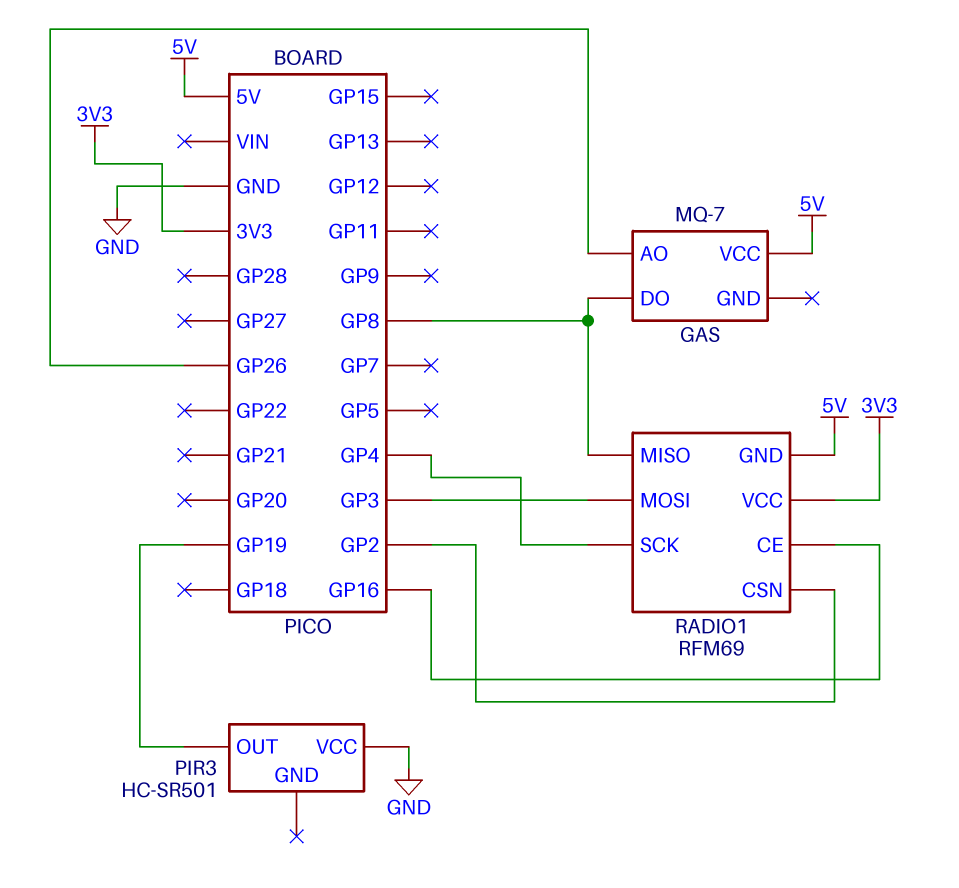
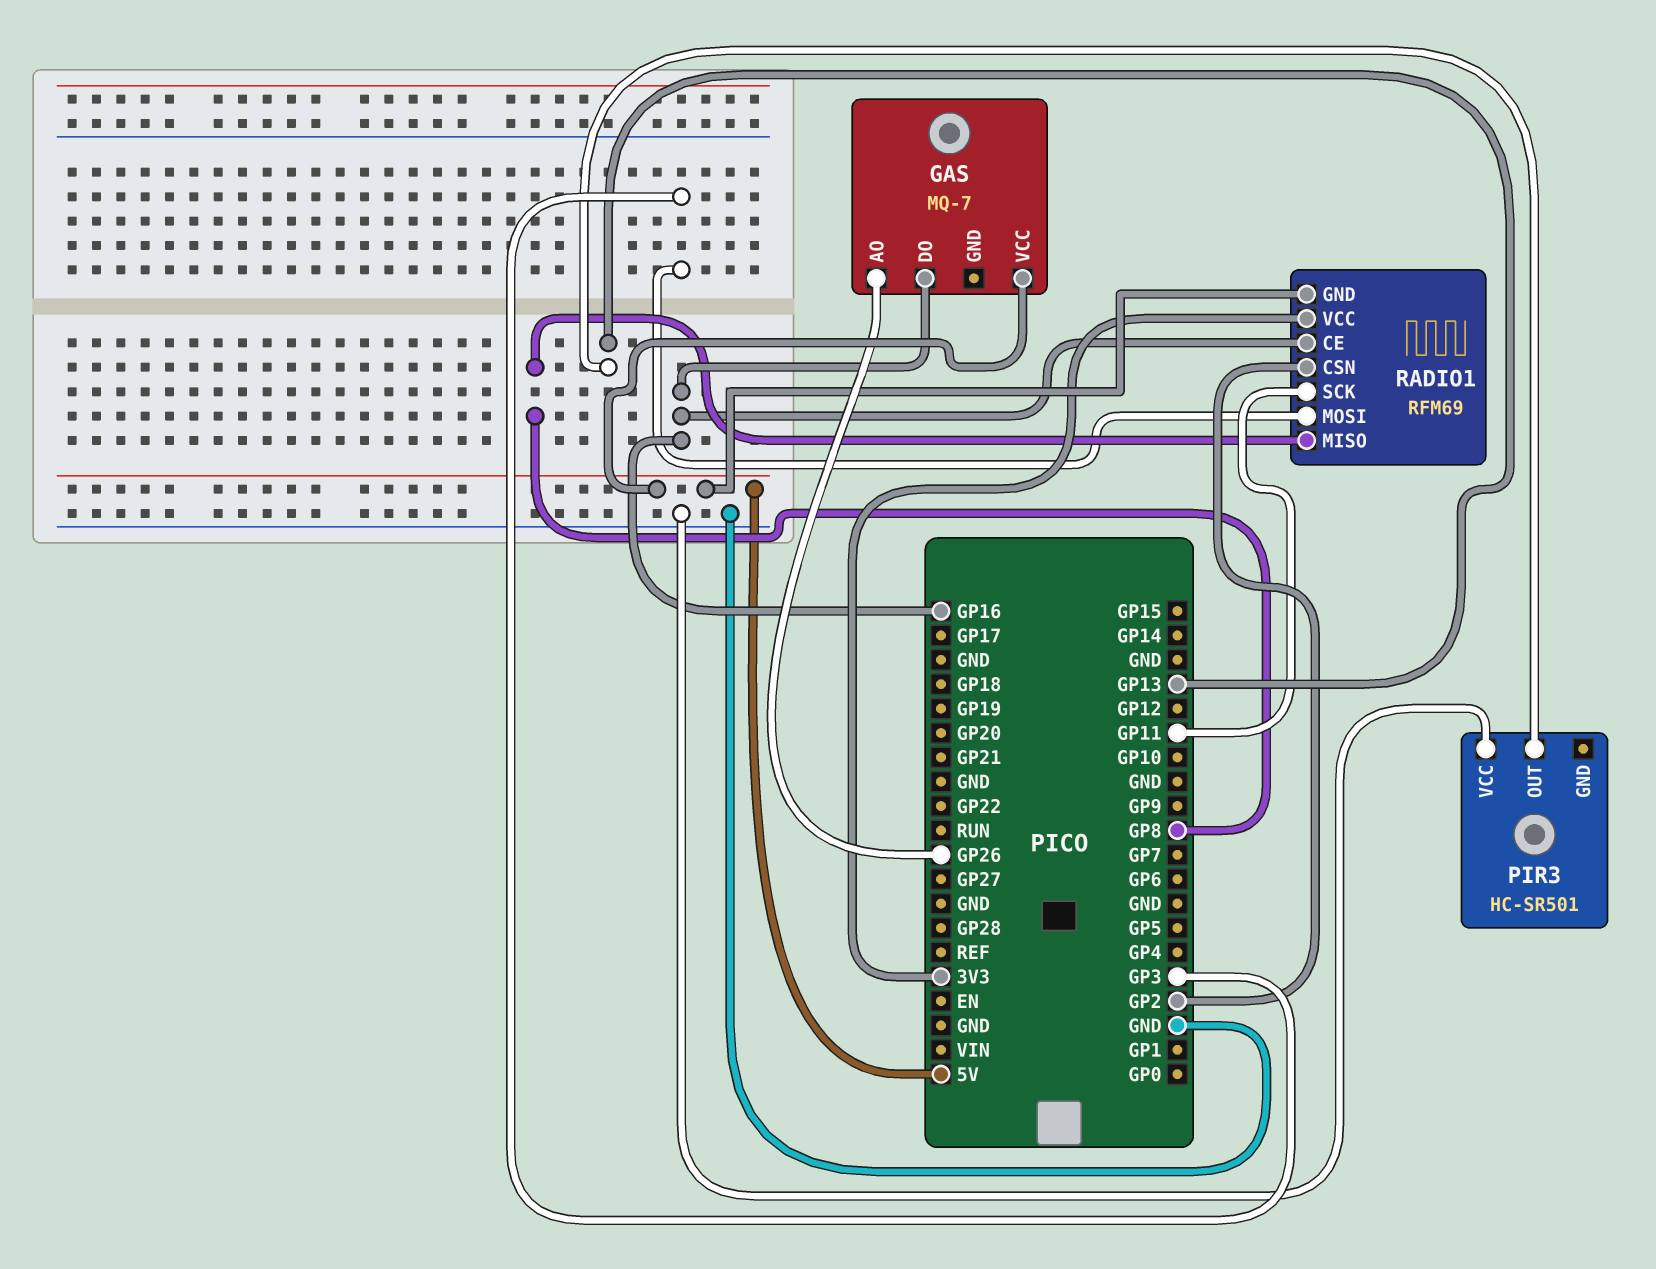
GAS pin DO: GP8 -> GP16
PIR3 pin OUT: GP19 -> GP13
RADIO1 pin SCK: GP4 -> GP11

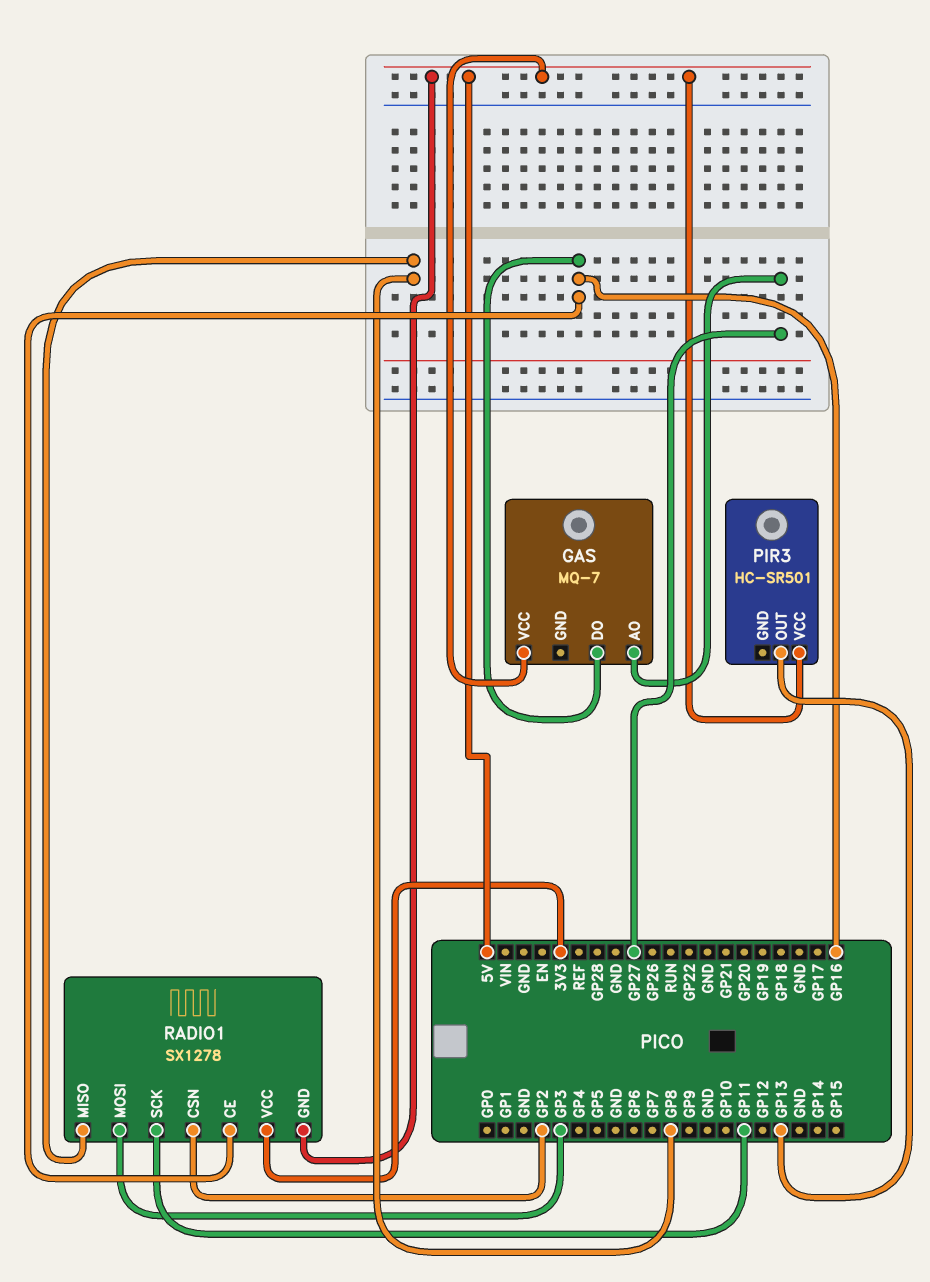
GAS pin AO: GP26 -> GP27
PIR3 pin VCC: GND -> 5V
RADIO1: RFM69 -> SX1278

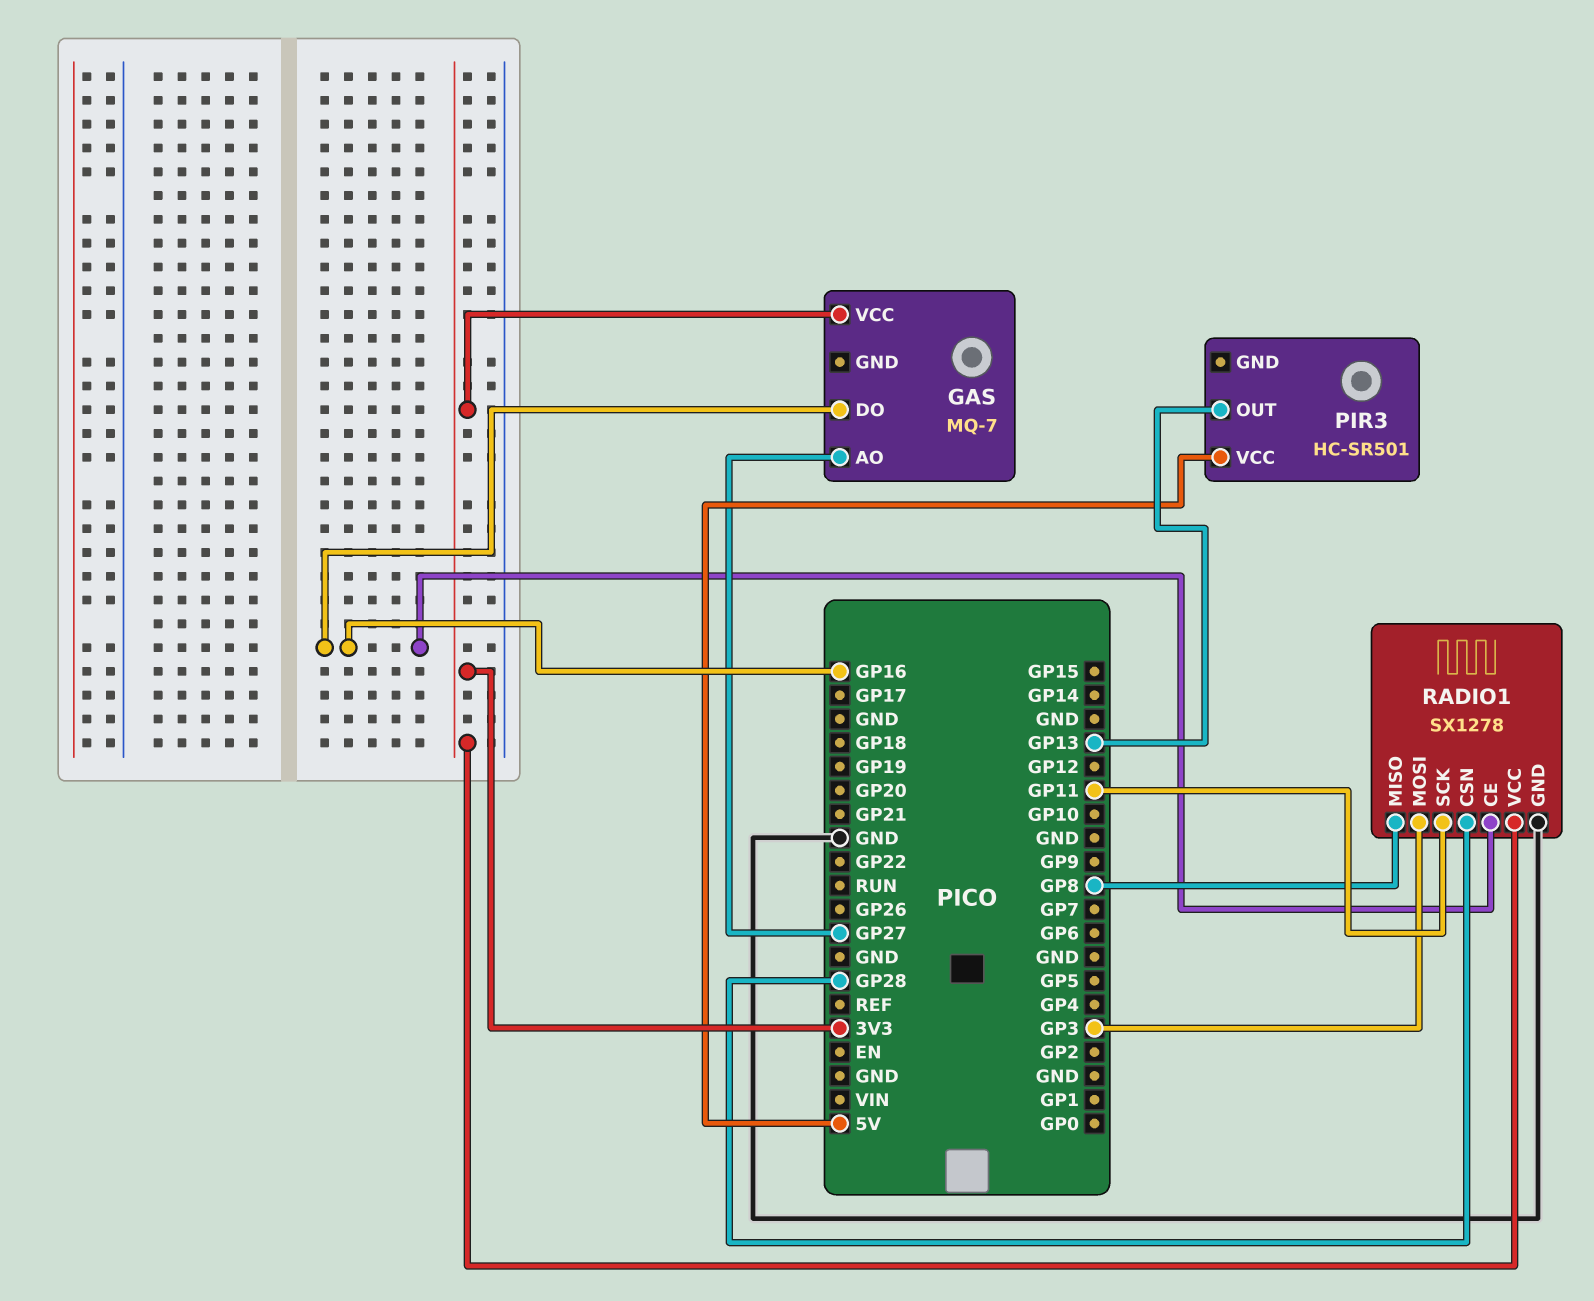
GAS pin VCC: 5V -> 3V3
RADIO1 pin CSN: GP2 -> GP28
RADIO1 pin GND: 5V -> GND

